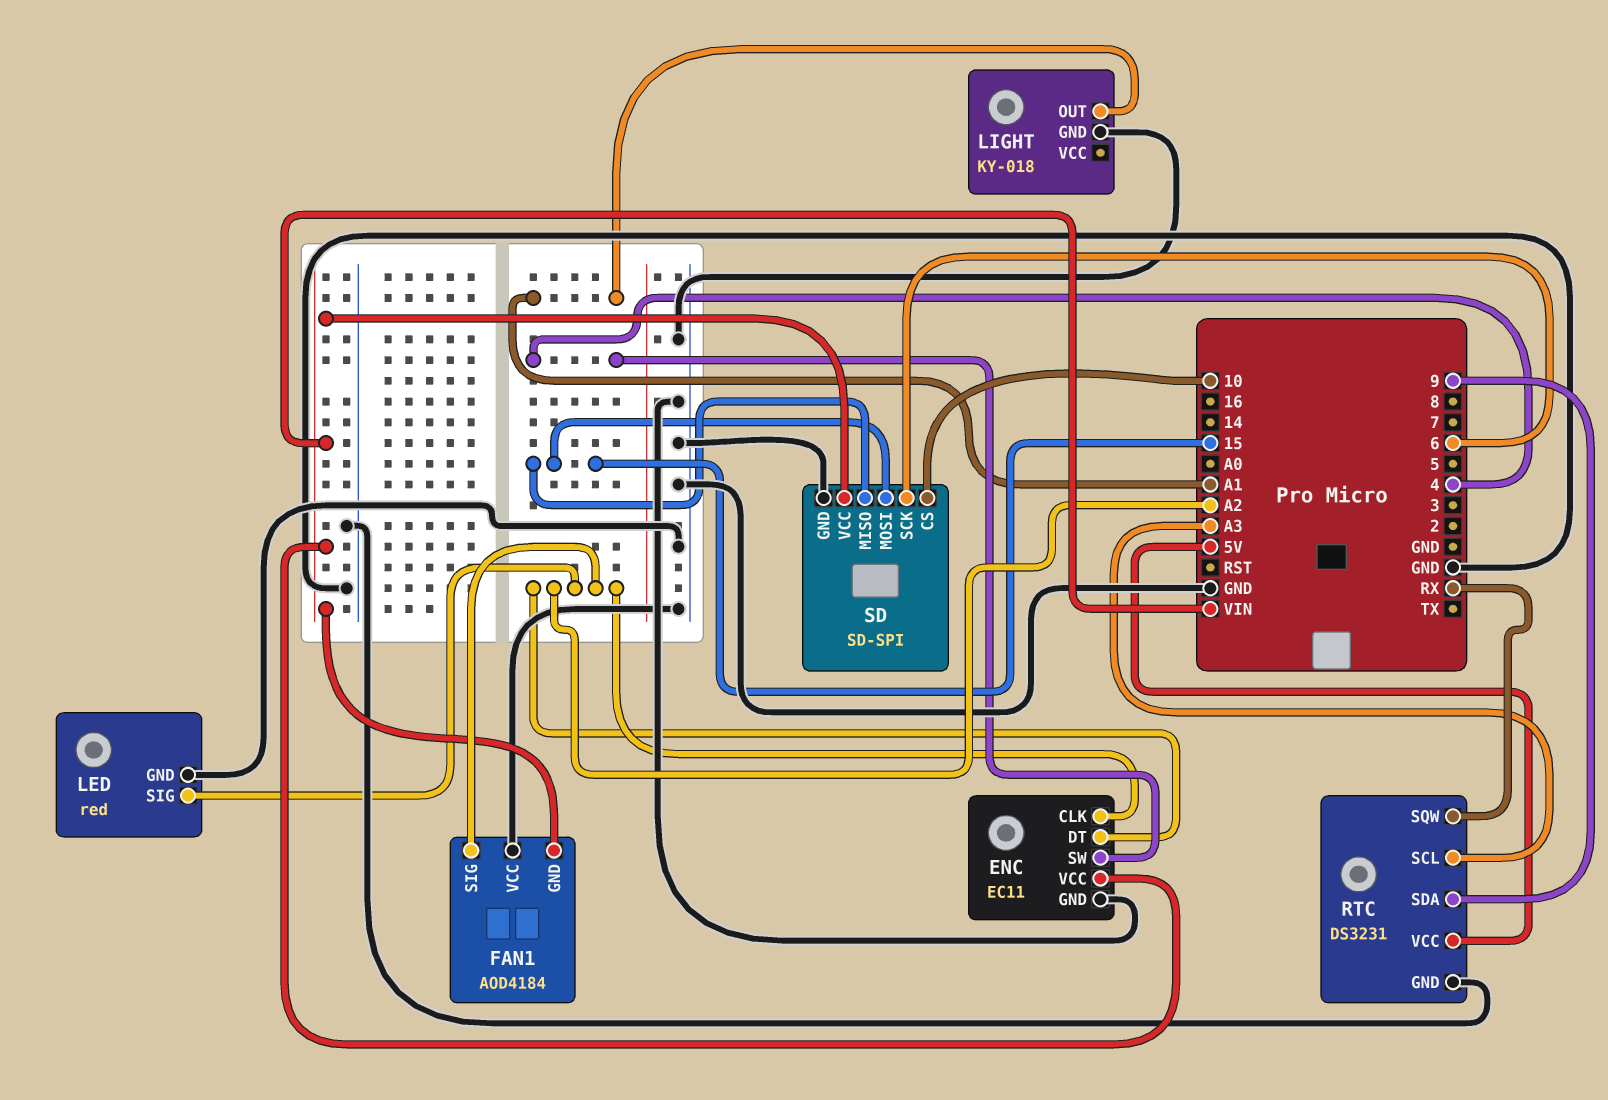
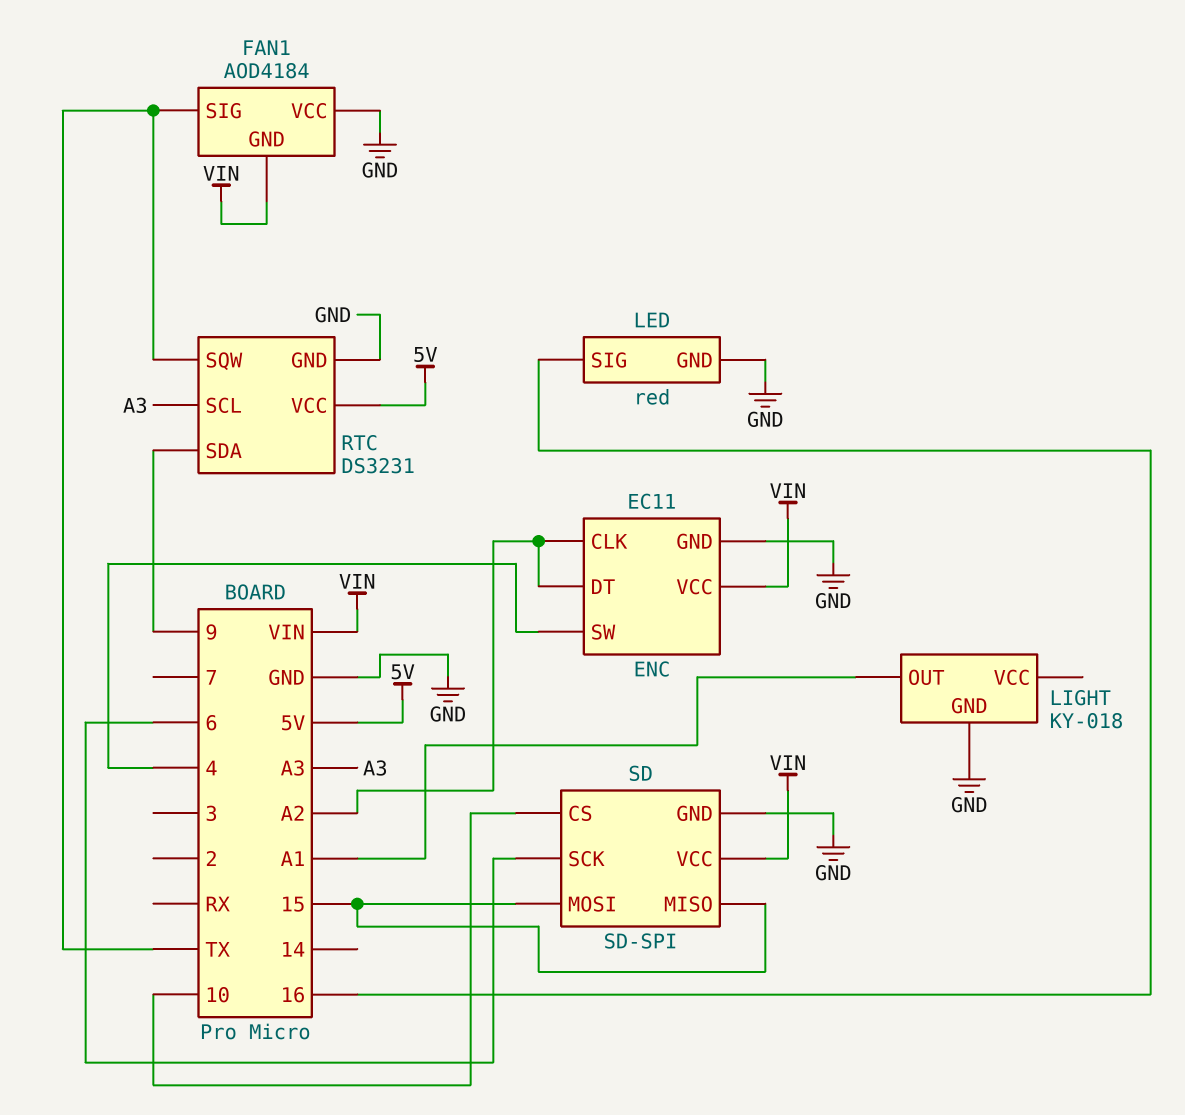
FAN1 pin SIG: A2 -> TX
LED pin SIG: A2 -> 16
RTC pin SQW: RX -> TX

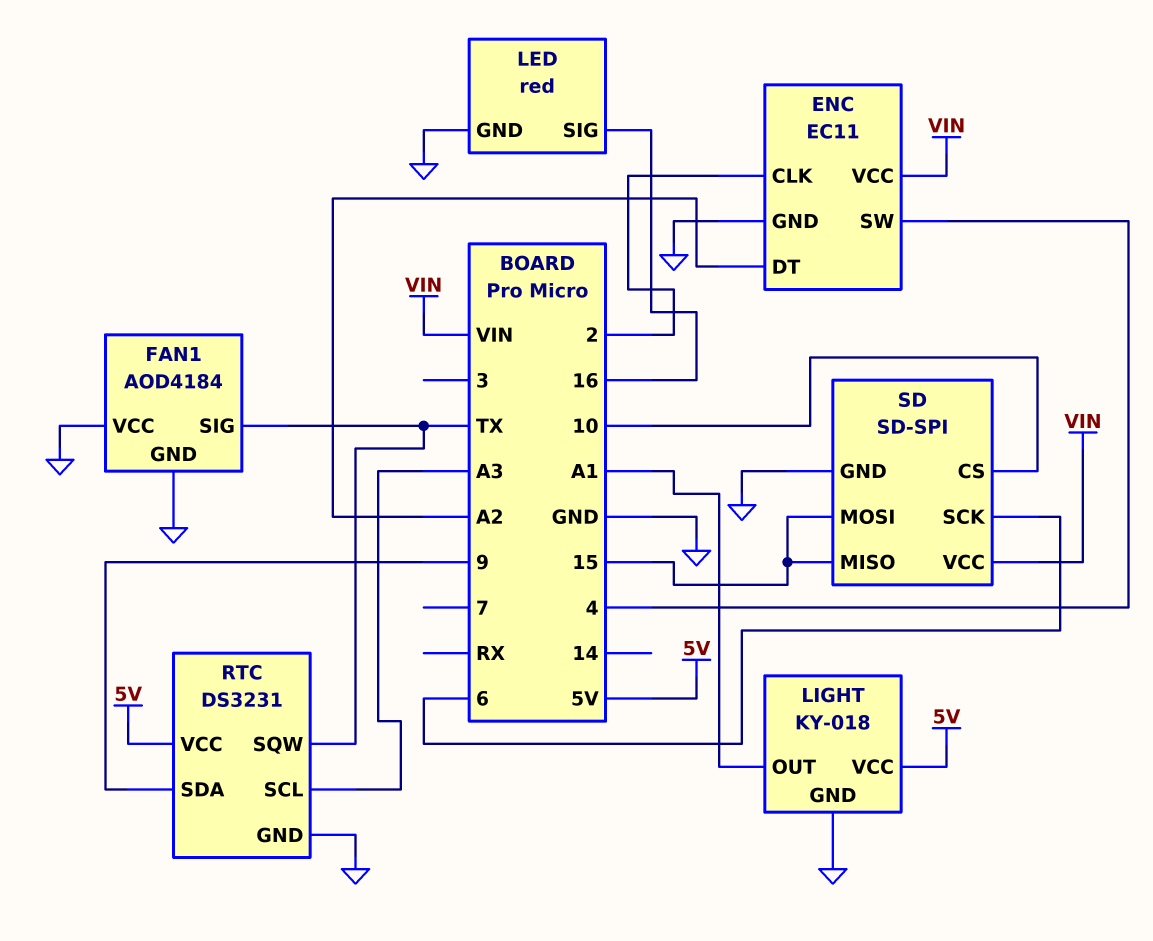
ENC pin CLK: A2 -> 2
FAN1 pin GND: VIN -> GND
LIGHT pin VCC: none -> 5V

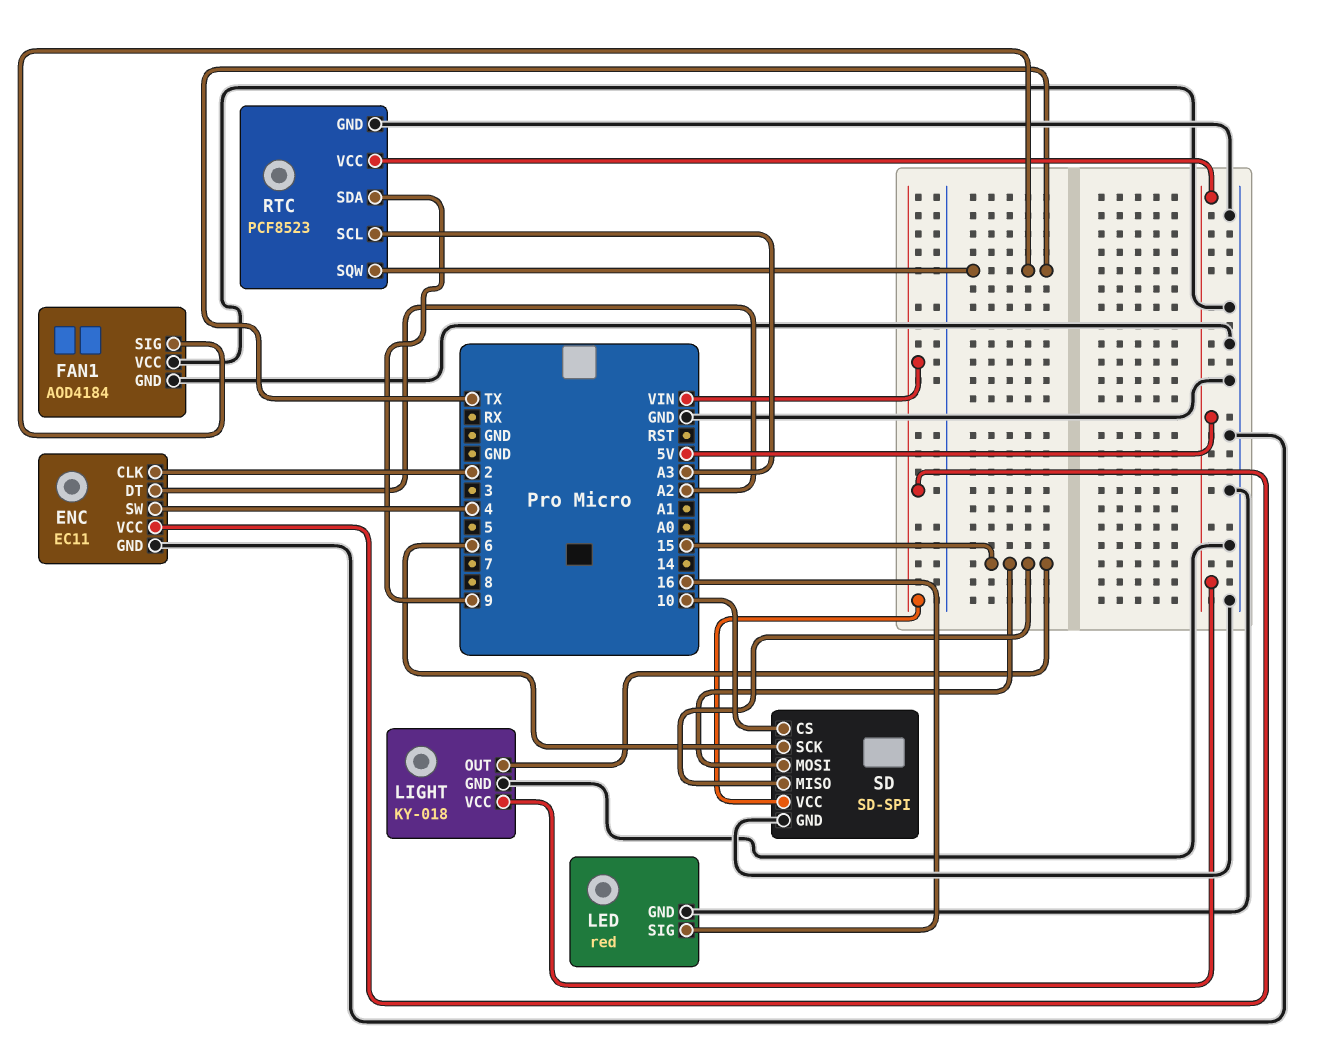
LIGHT pin OUT: A1 -> 15
RTC: DS3231 -> PCF8523

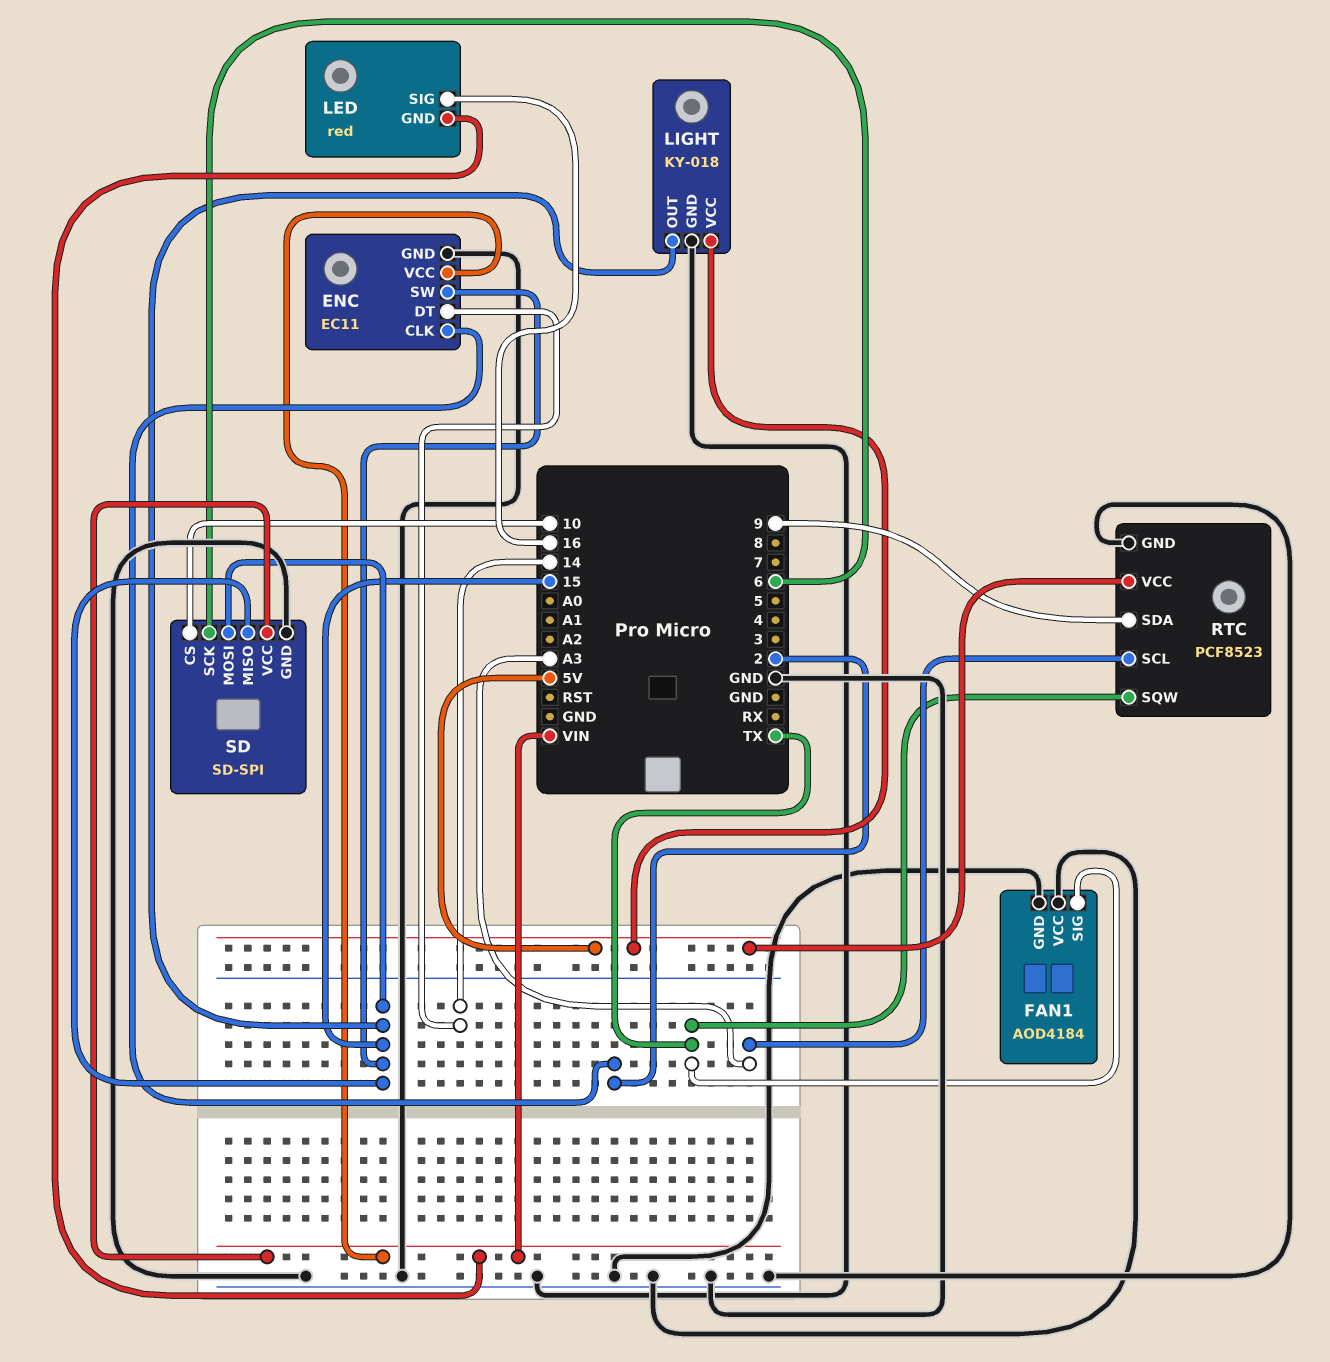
ENC pin DT: A2 -> 14
ENC pin SW: 4 -> 15
LED pin GND: GND -> VIN

